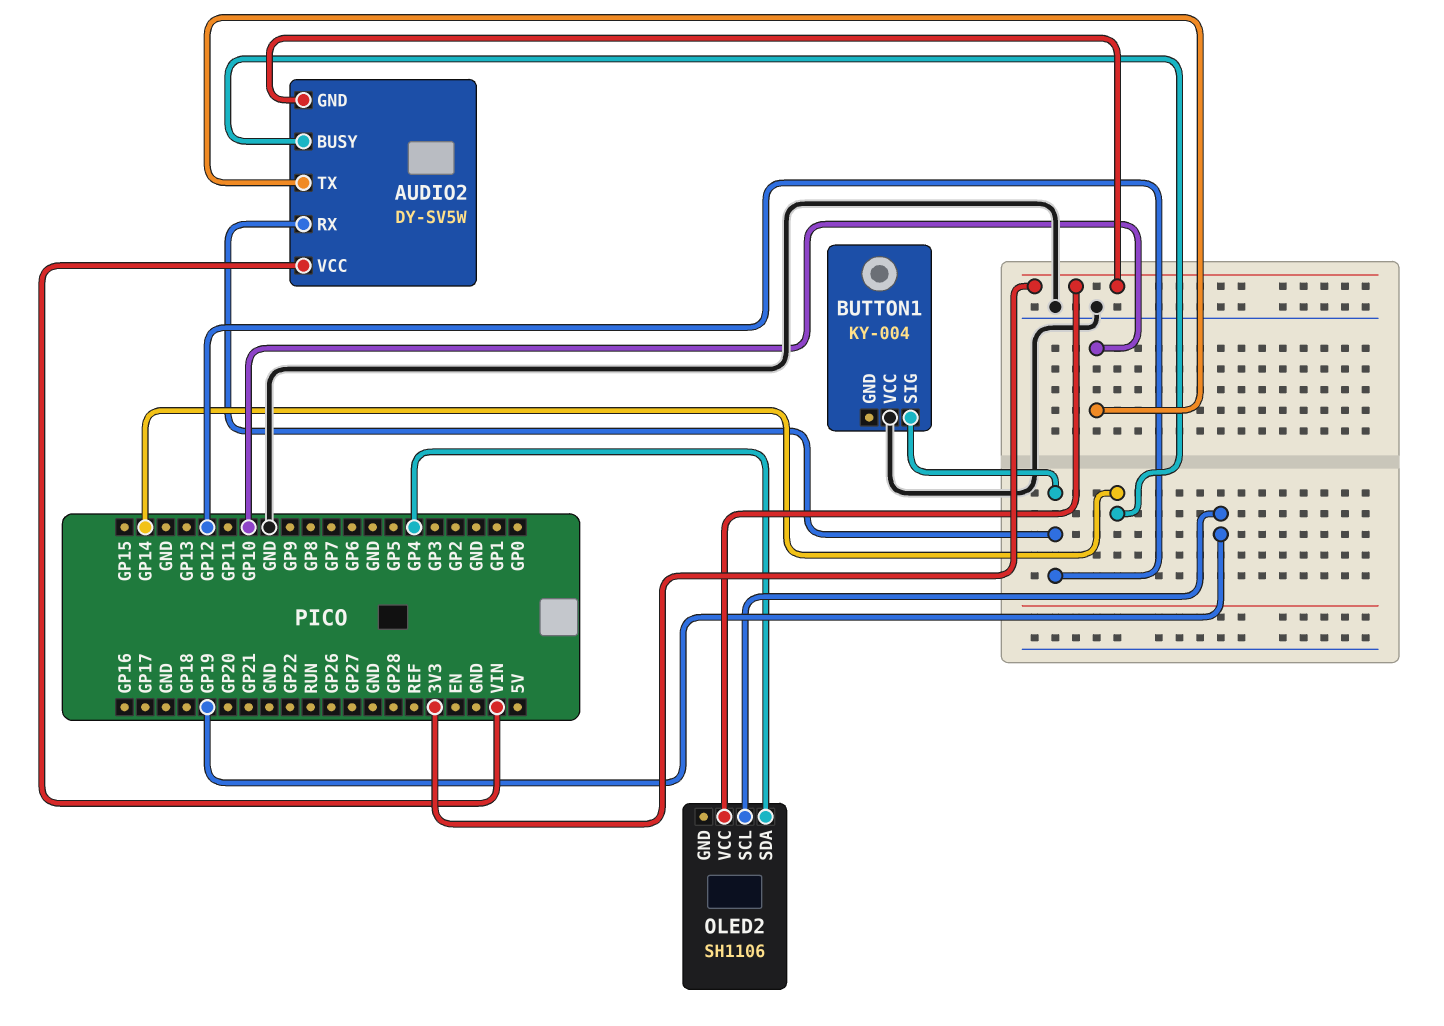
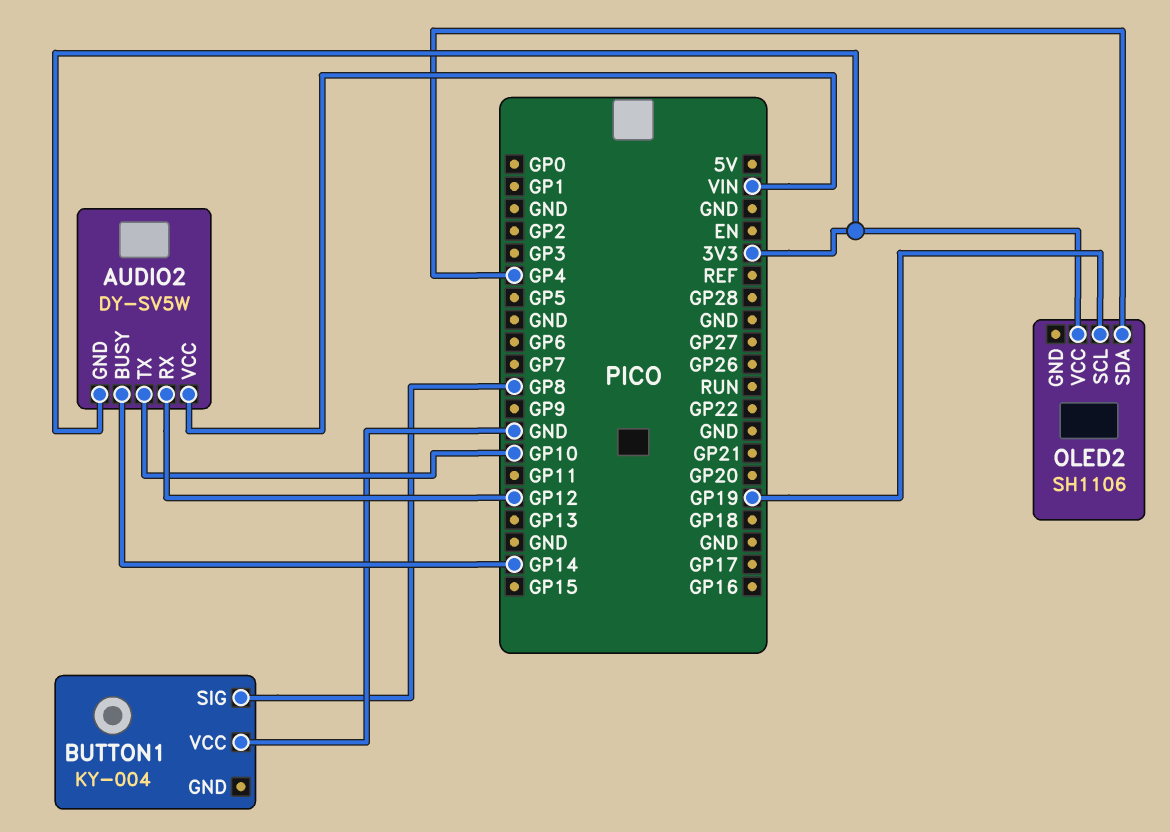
BUTTON1 pin SIG: GP12 -> GP8

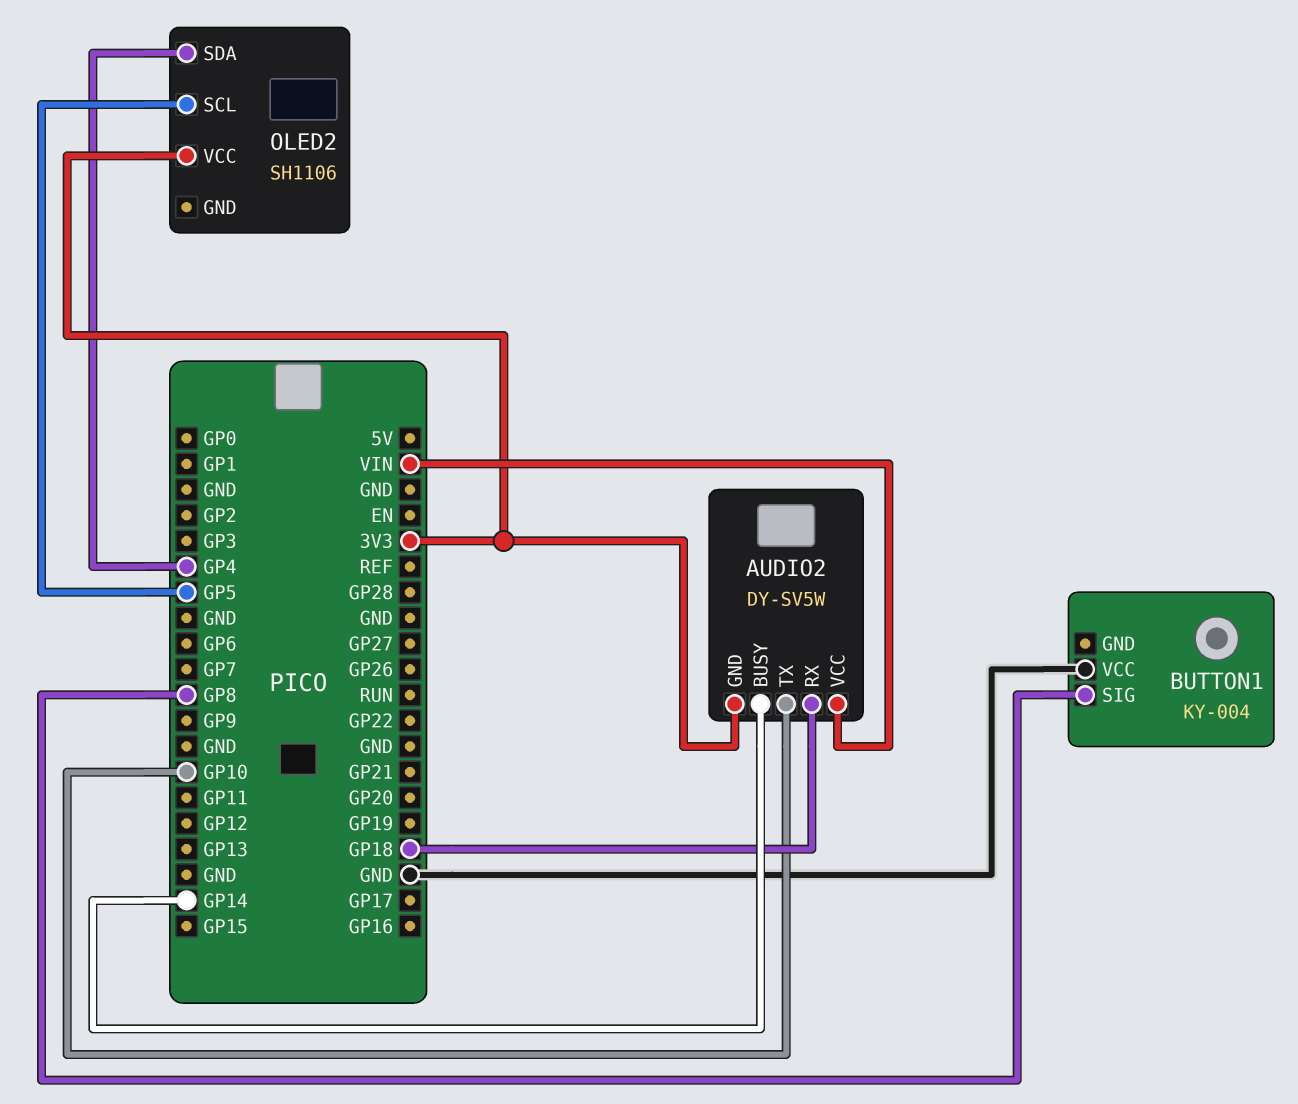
AUDIO2 pin RX: GP12 -> GP18
OLED2 pin SCL: GP19 -> GP5

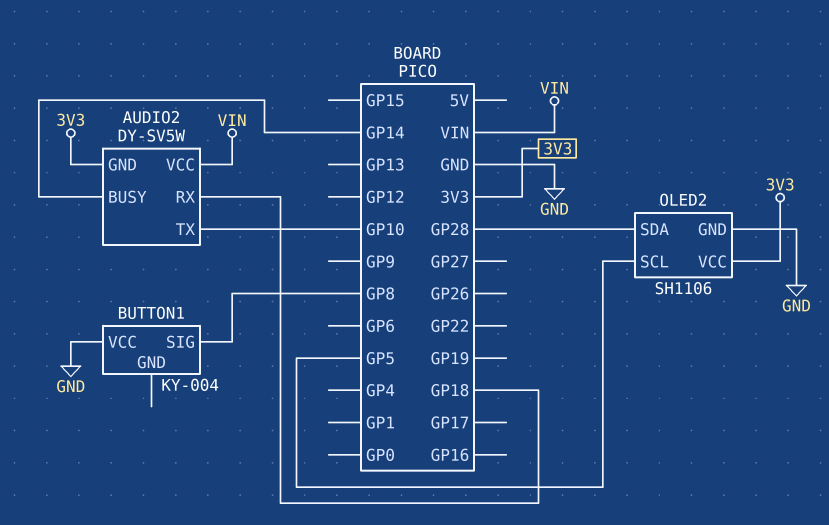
OLED2 pin GND: none -> GND
OLED2 pin SDA: GP4 -> GP28

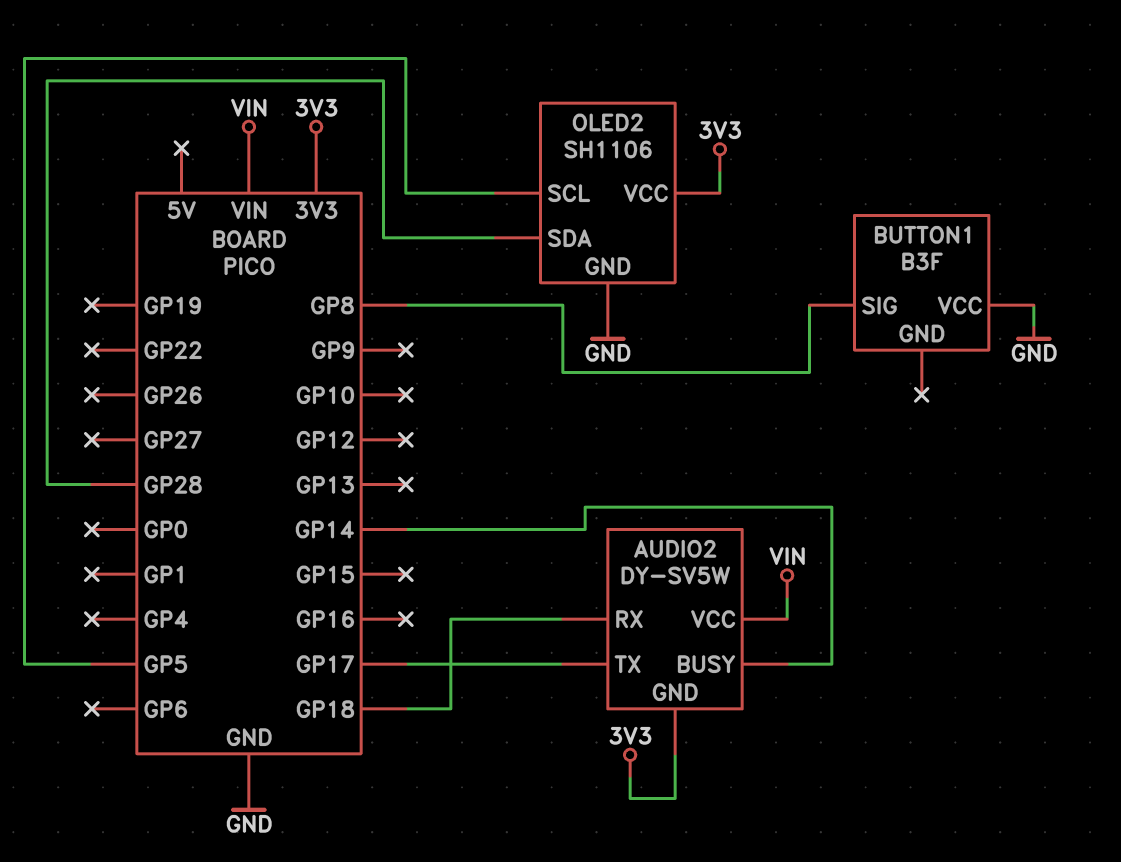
AUDIO2 pin TX: GP10 -> GP17
BUTTON1: KY-004 -> B3F

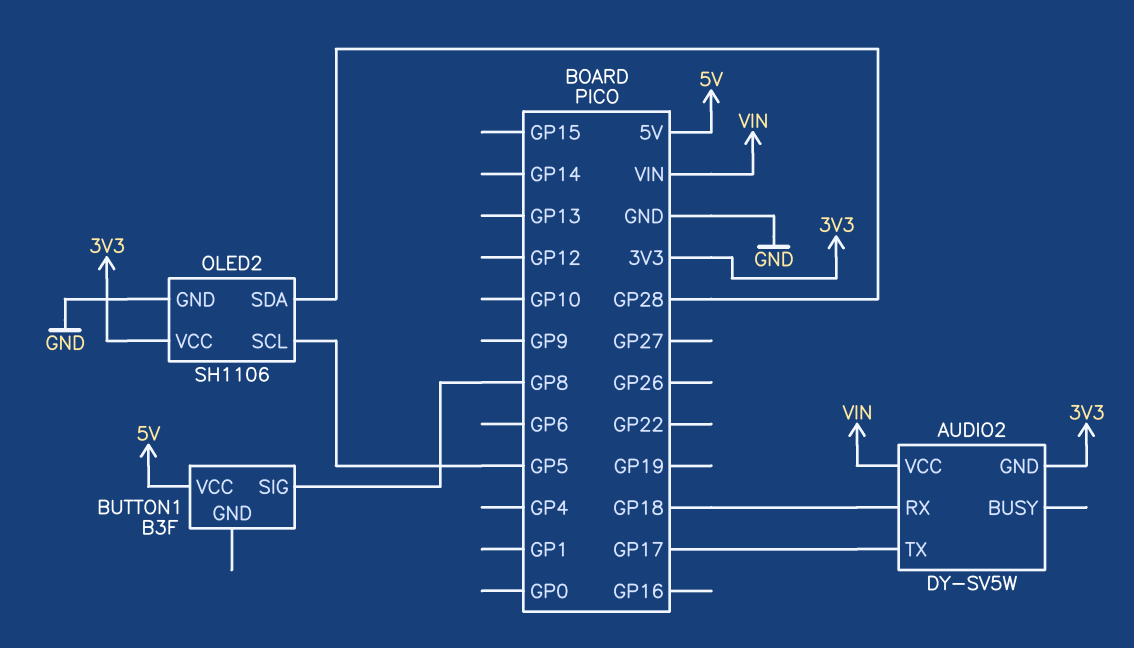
AUDIO2 pin BUSY: GP14 -> none
BUTTON1 pin VCC: GND -> 5V

